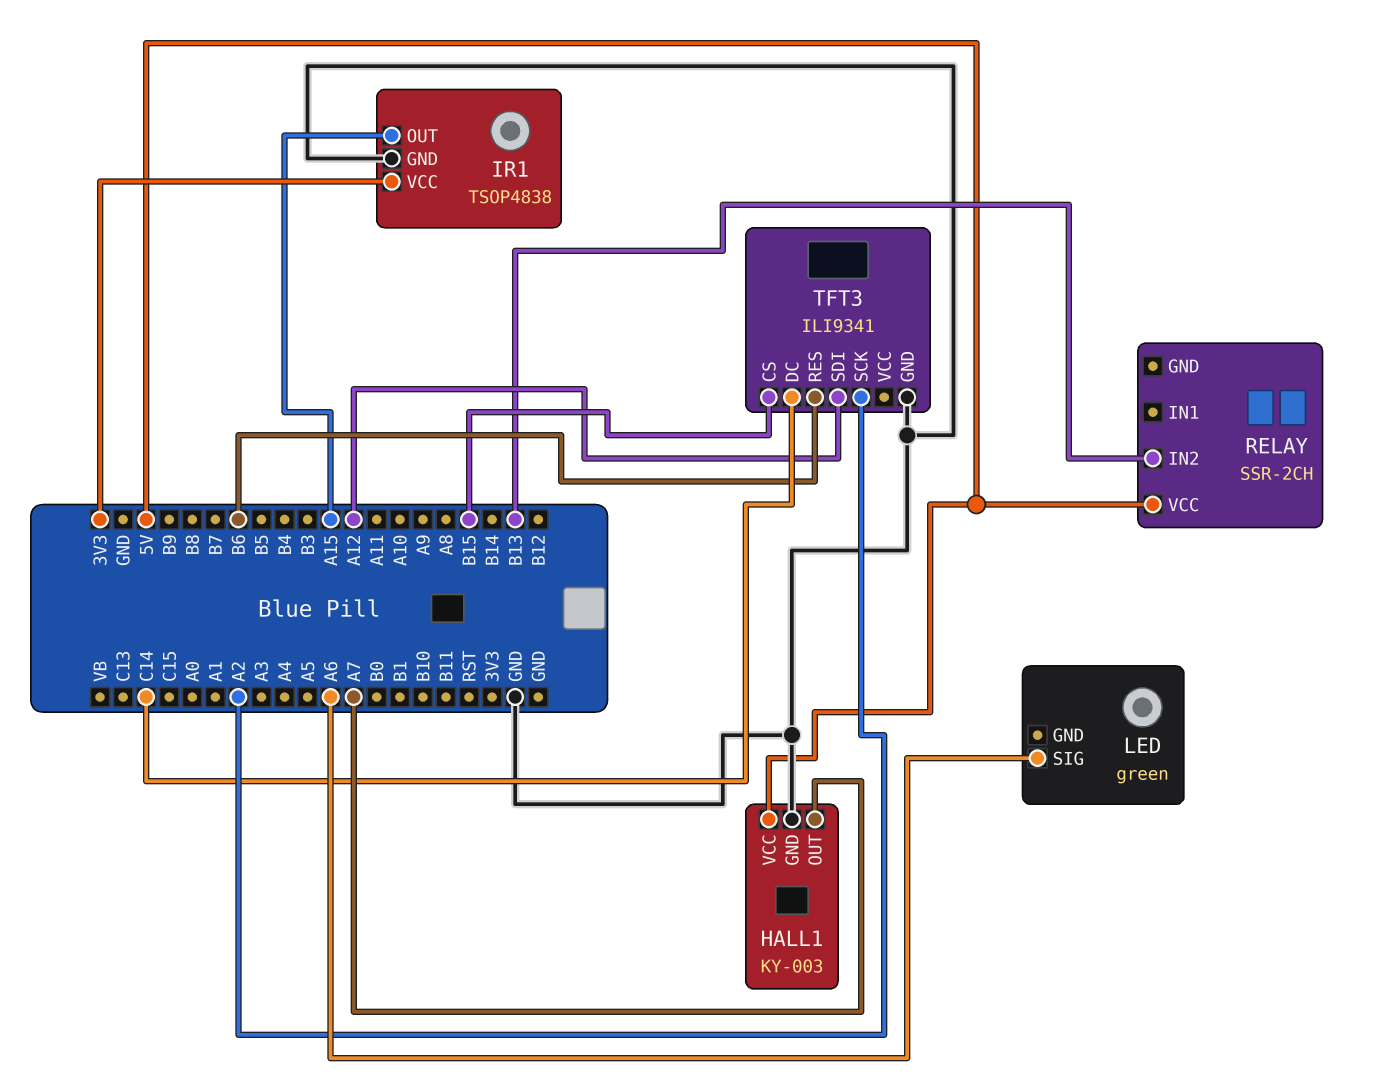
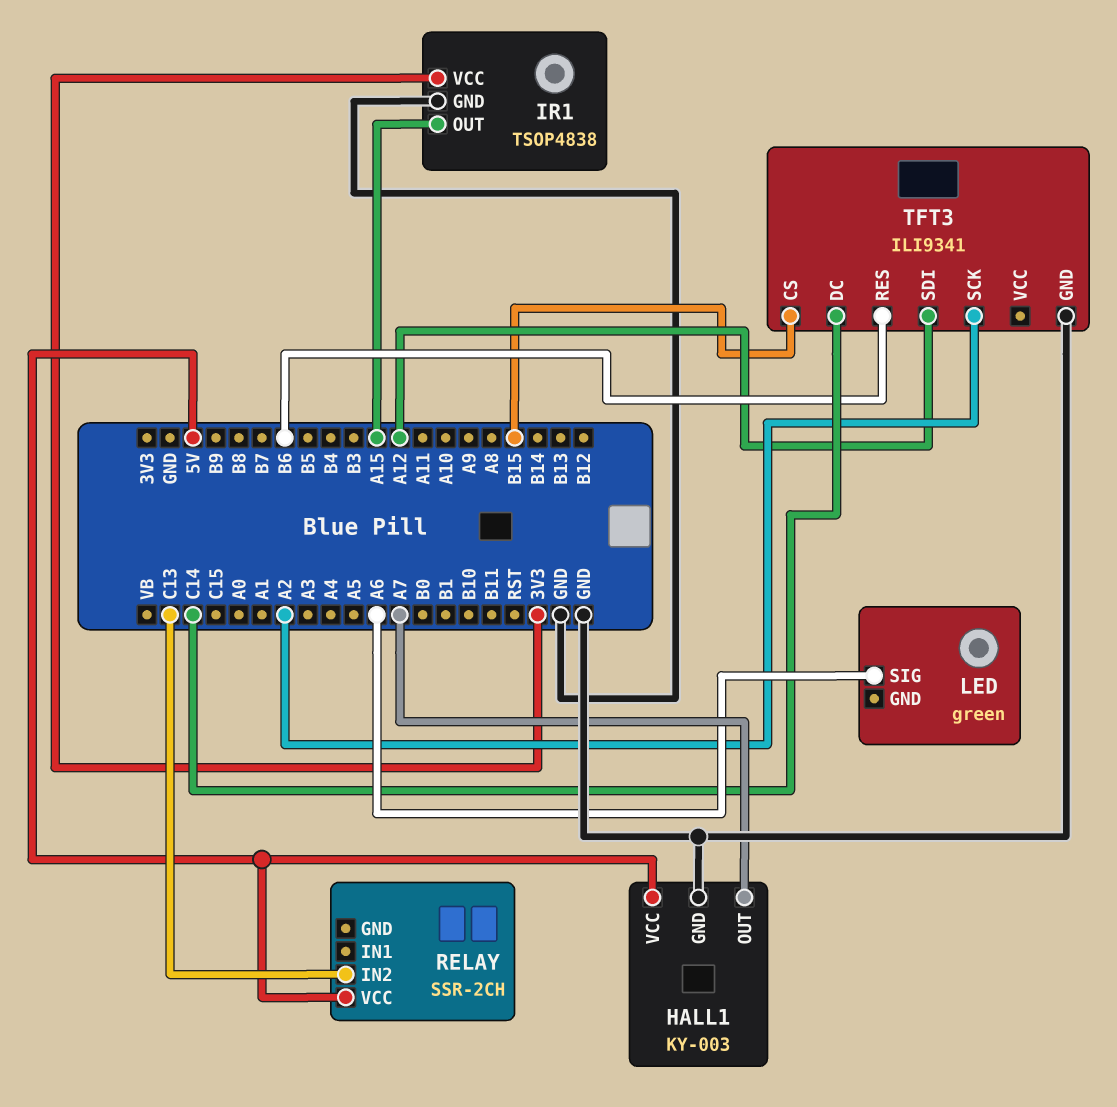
RELAY pin IN2: B13 -> C13

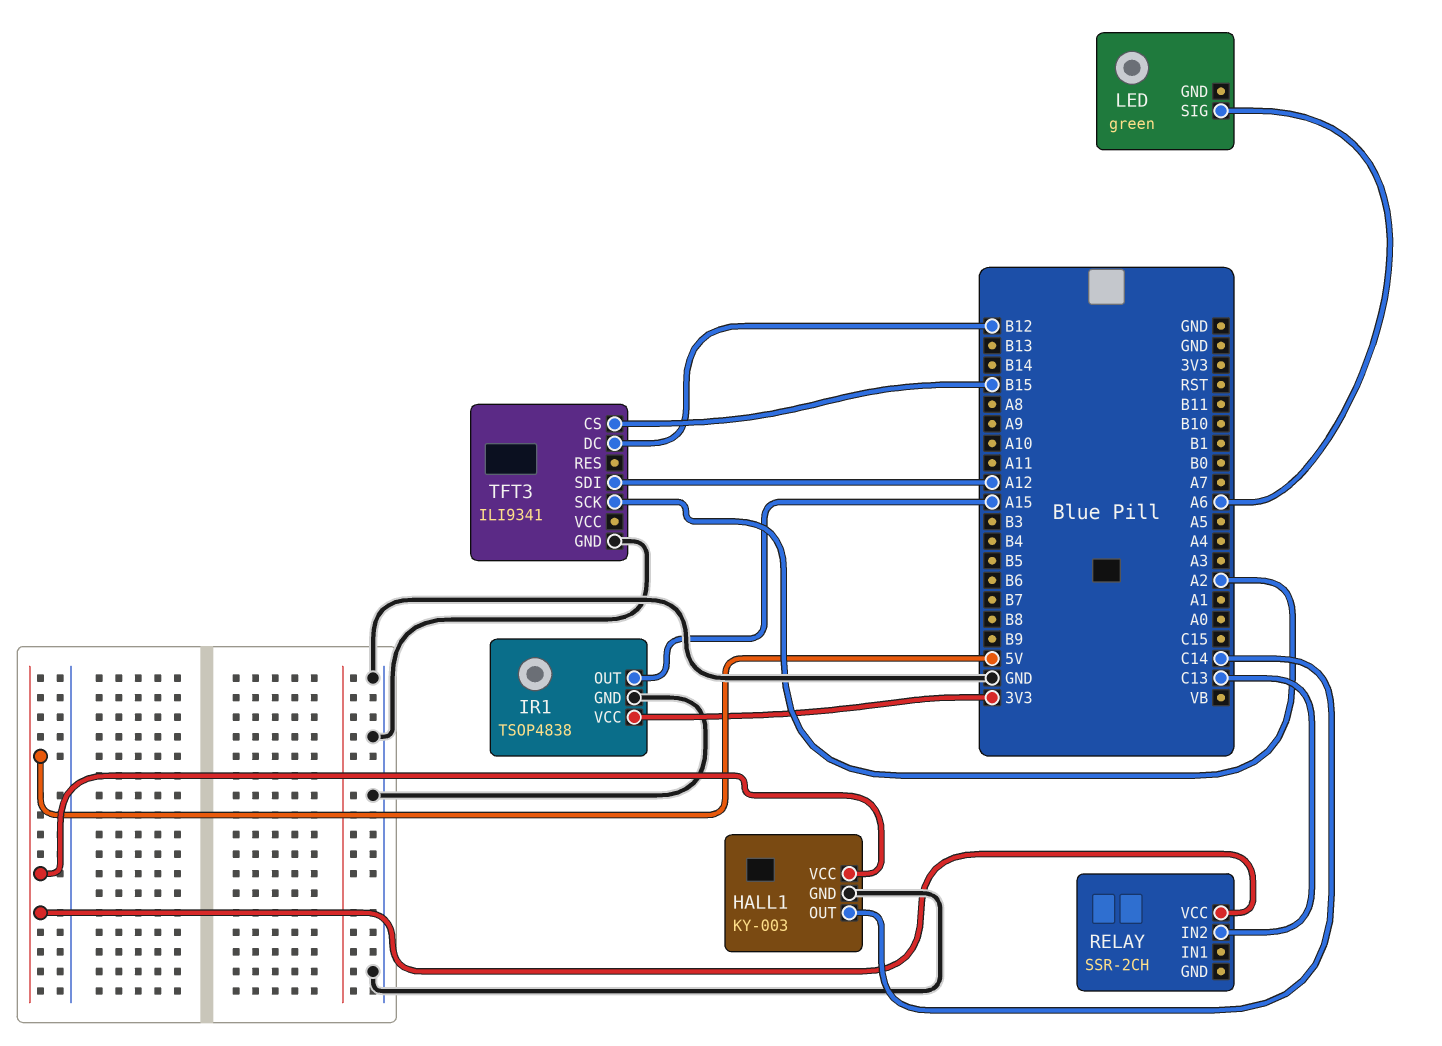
HALL1 pin OUT: A7 -> C14
TFT3 pin DC: C14 -> B12
TFT3 pin RES: B6 -> none

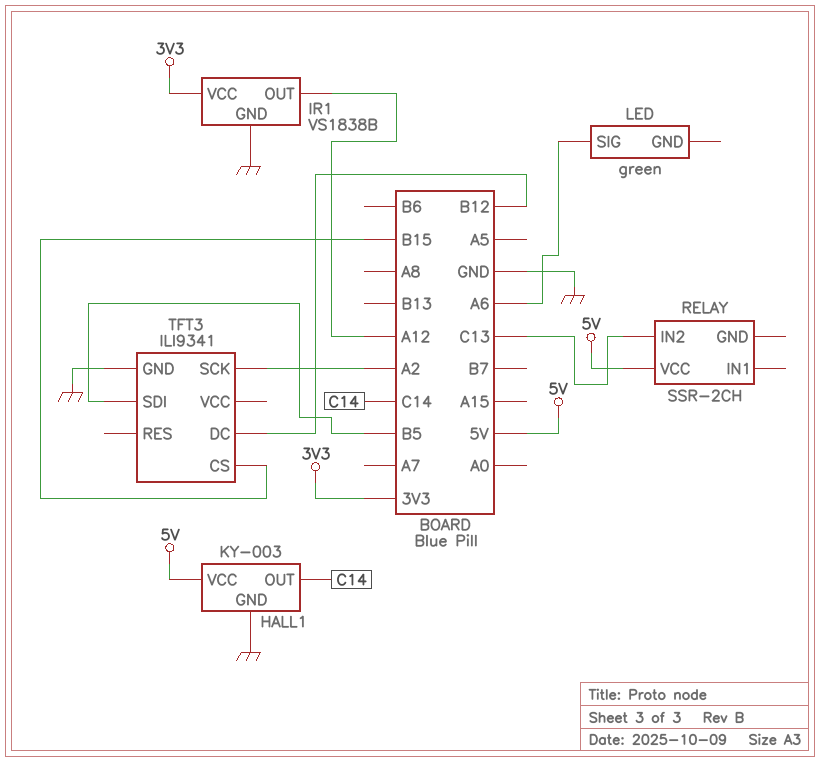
IR1: TSOP4838 -> VS1838B
IR1 pin OUT: A15 -> A12
TFT3 pin SDI: A12 -> B5

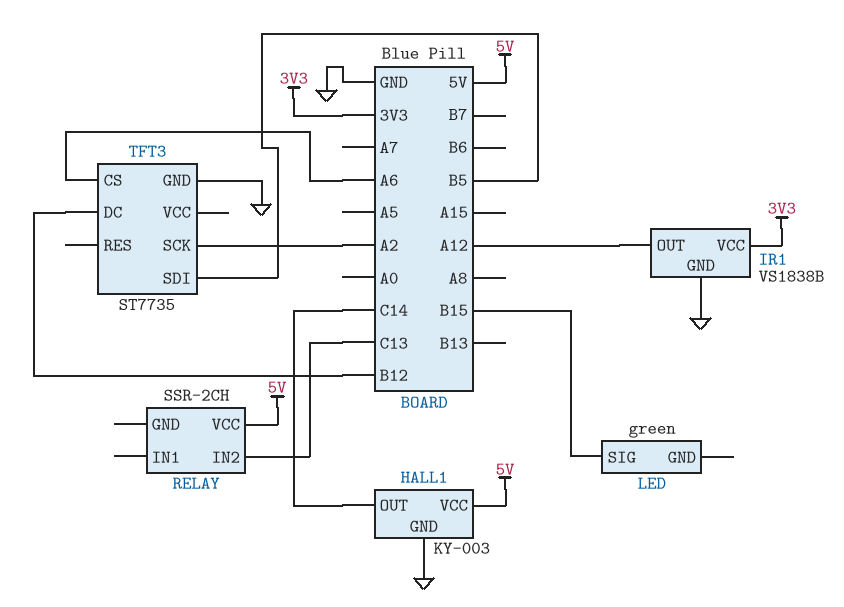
LED pin SIG: A6 -> B15
TFT3: ILI9341 -> ST7735
TFT3 pin CS: B15 -> A6

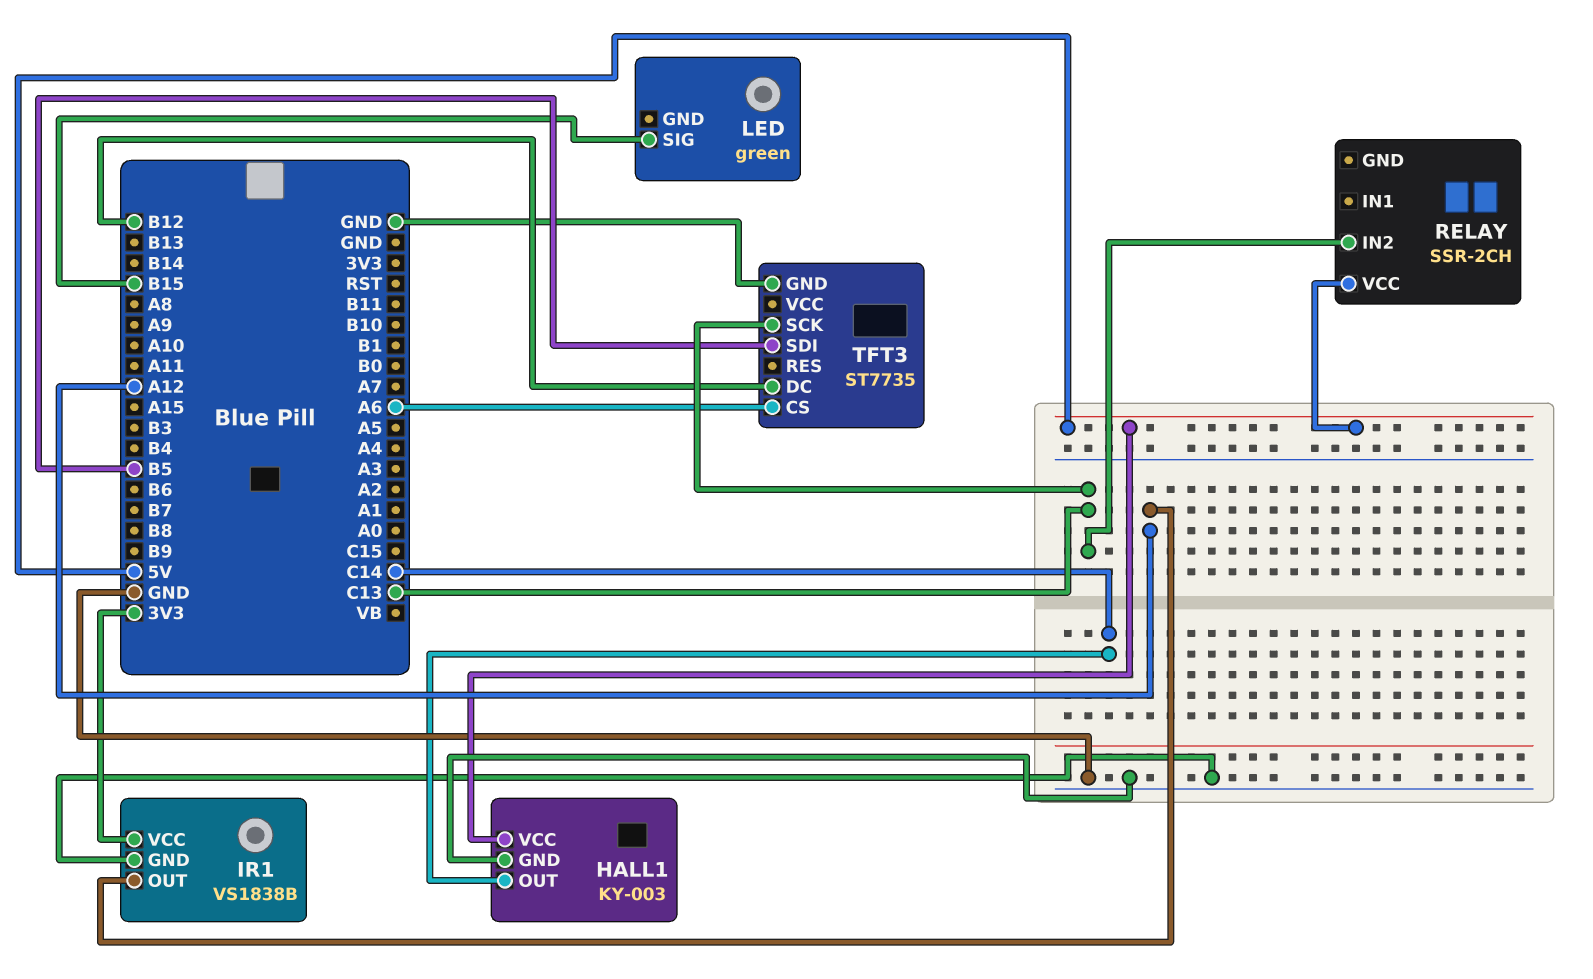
TFT3 pin SCK: A2 -> C13

